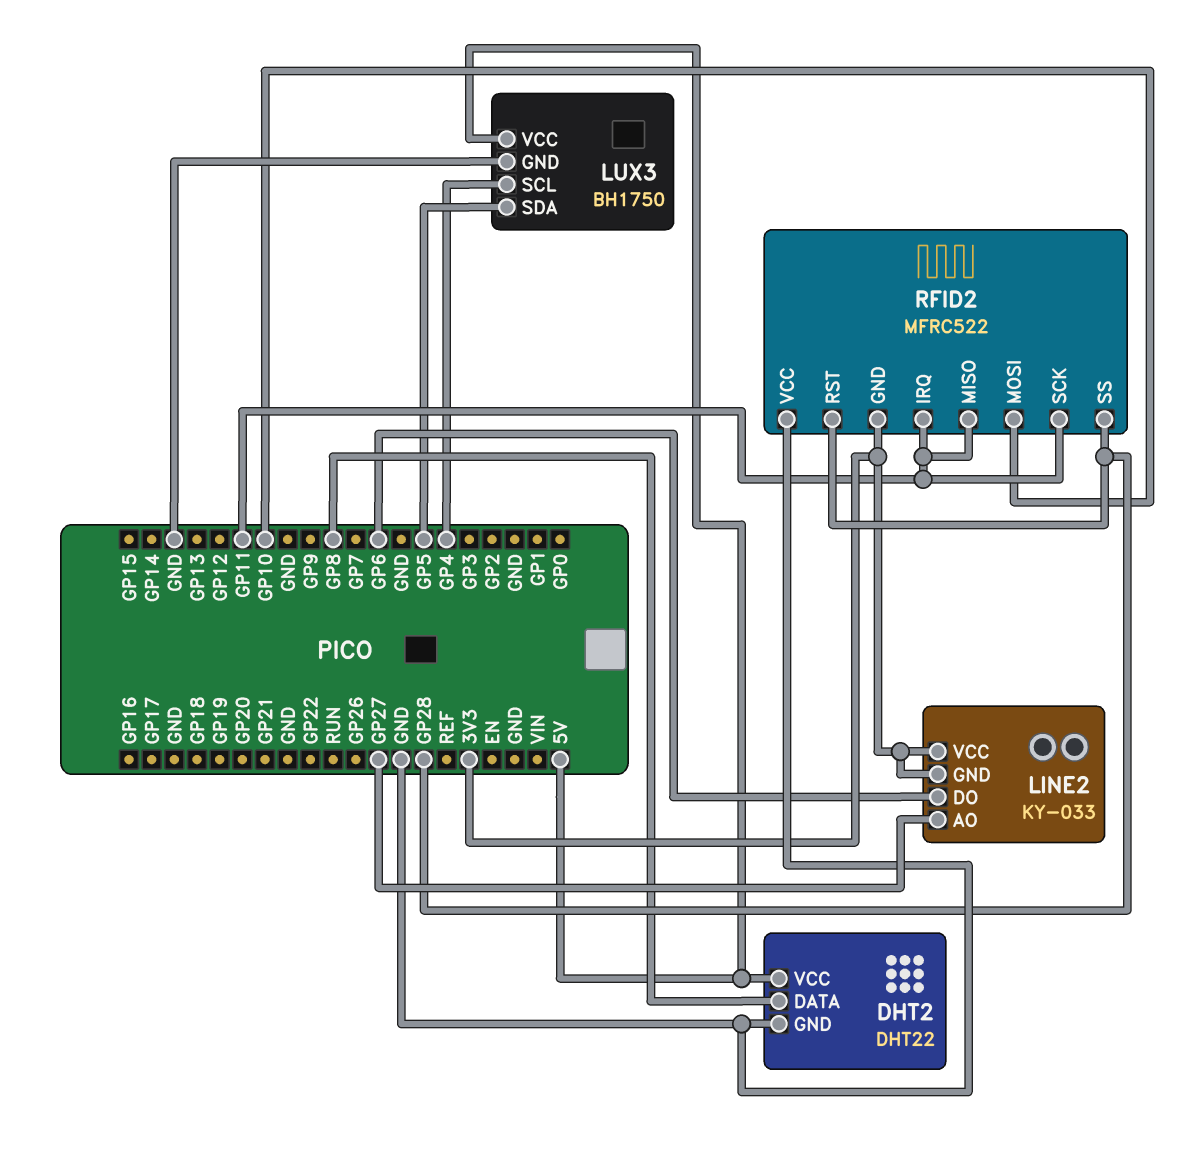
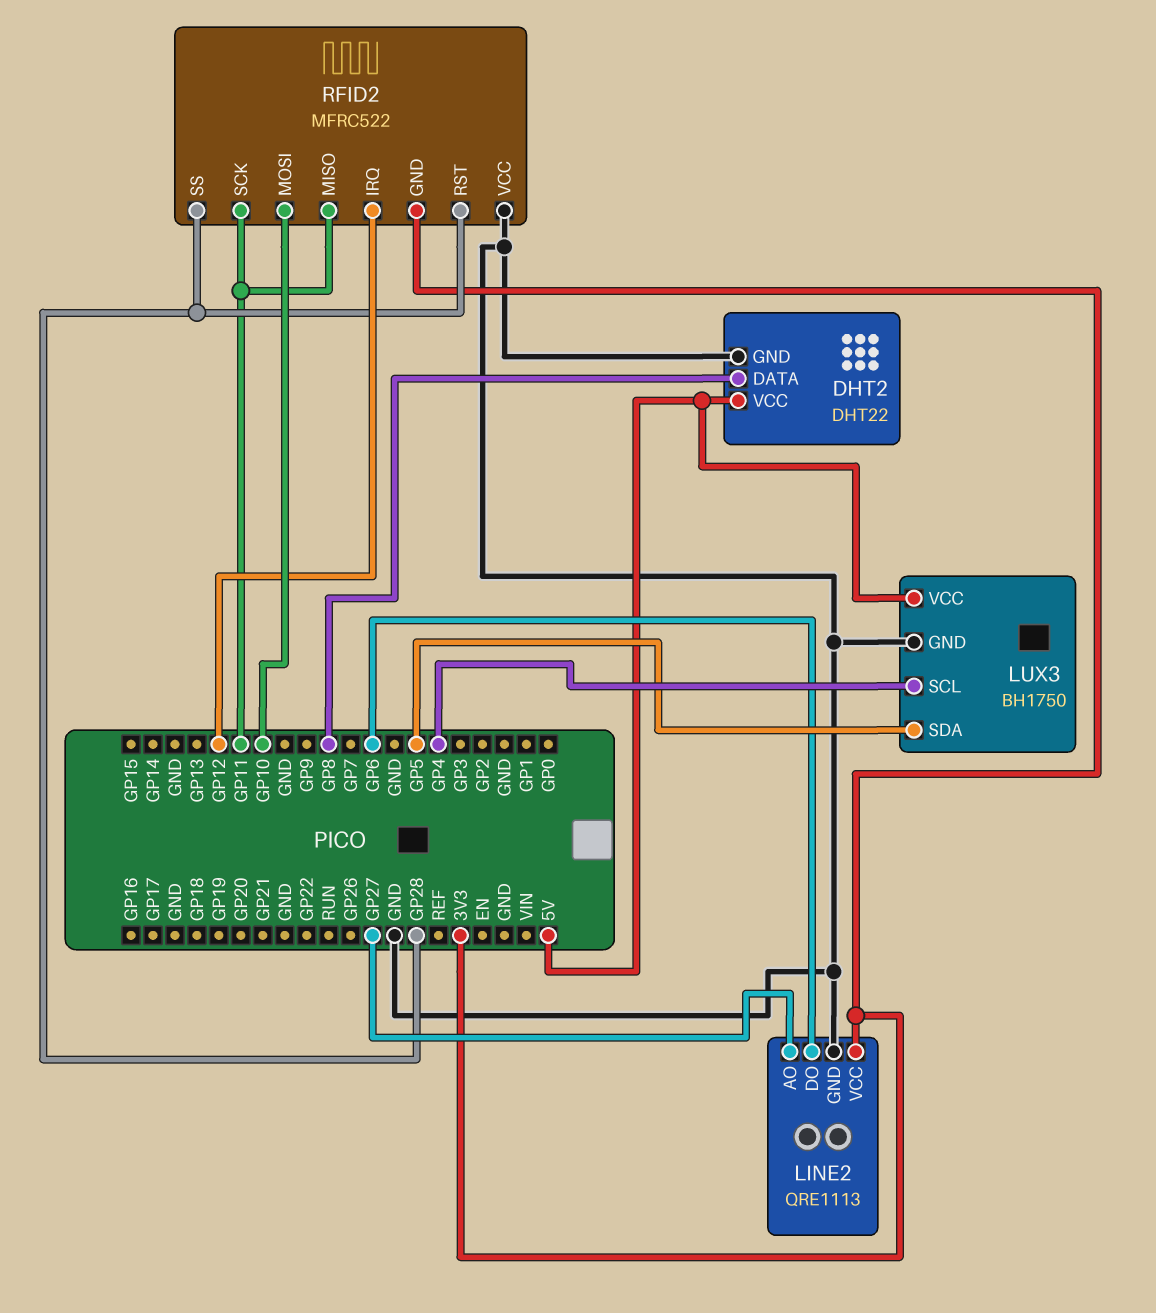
LINE2: KY-033 -> QRE1113
LINE2 pin GND: 3V3 -> GND
RFID2 pin IRQ: GP11 -> GP12

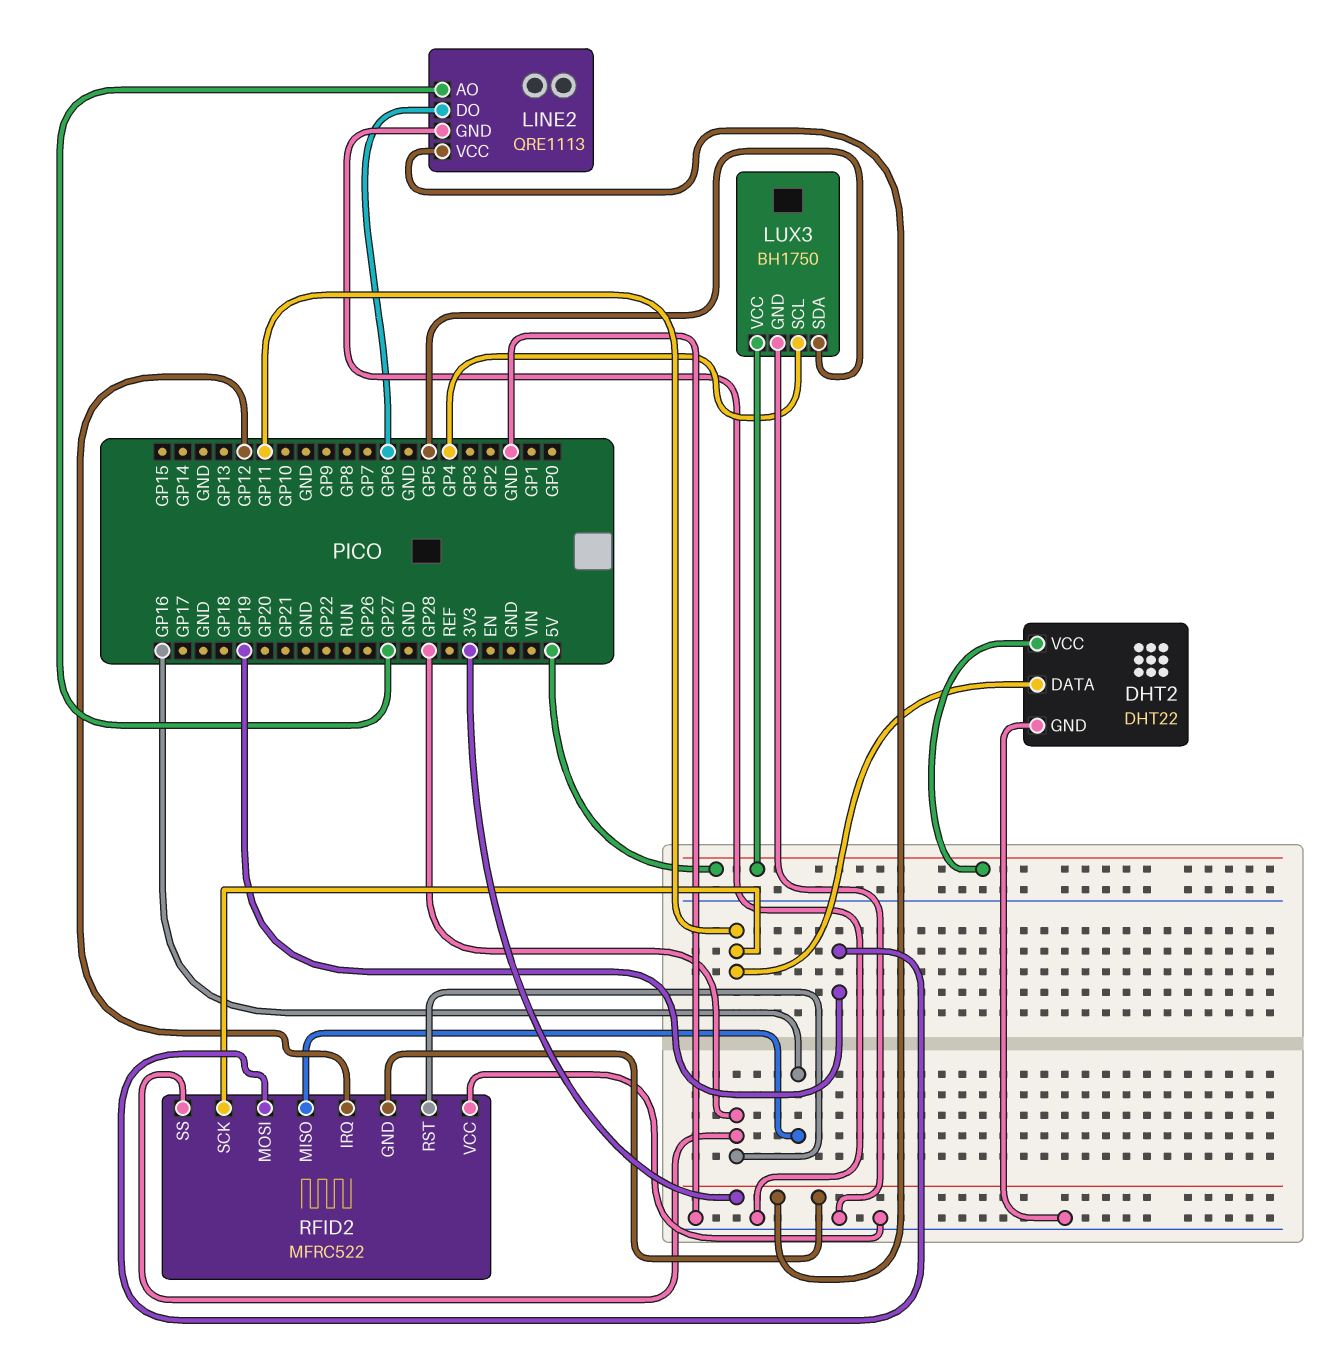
DHT2 pin DATA: GP8 -> GP11
RFID2 pin MISO: GP11 -> GP16
RFID2 pin MOSI: GP10 -> GP19

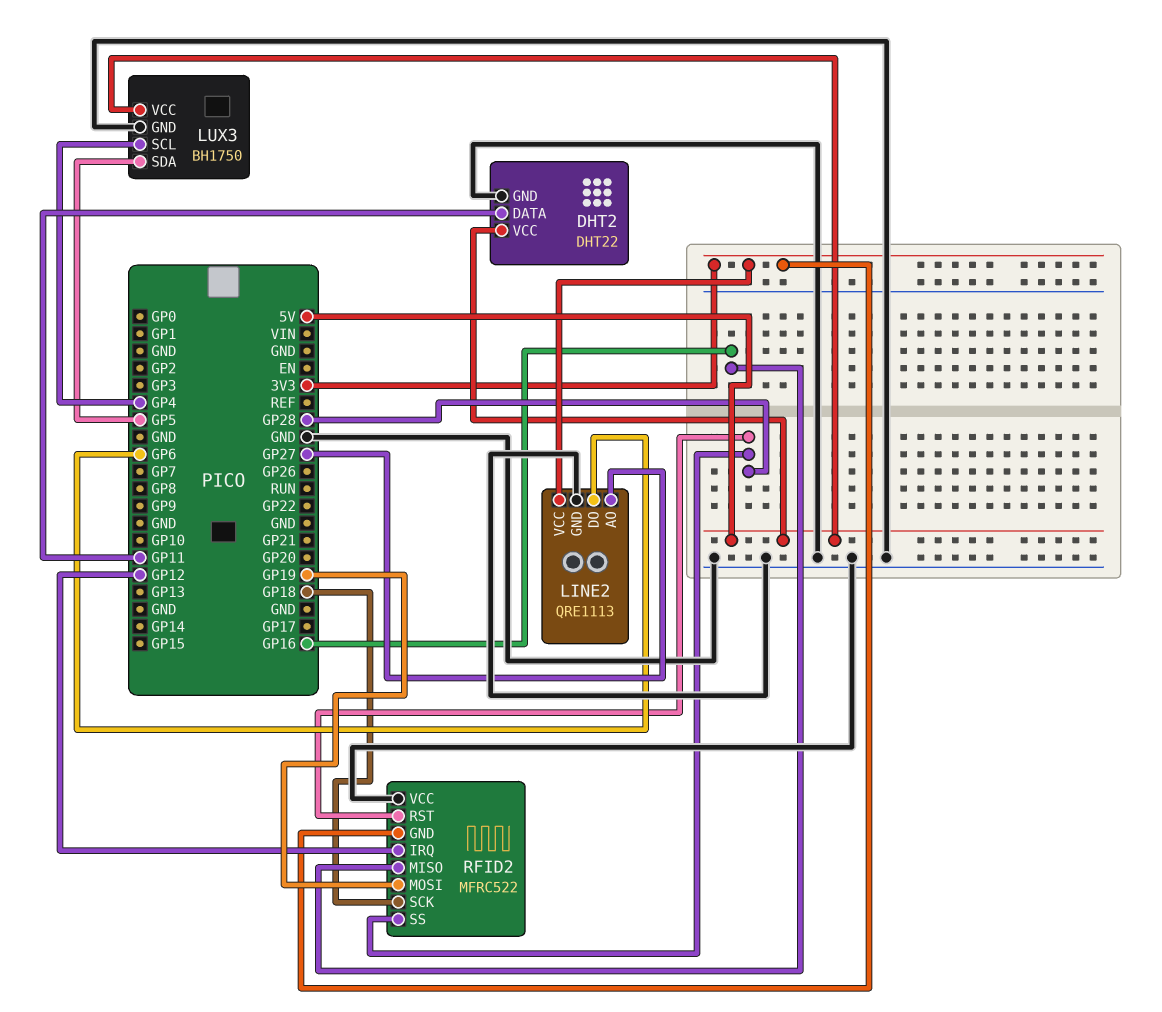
RFID2 pin SCK: GP11 -> GP18

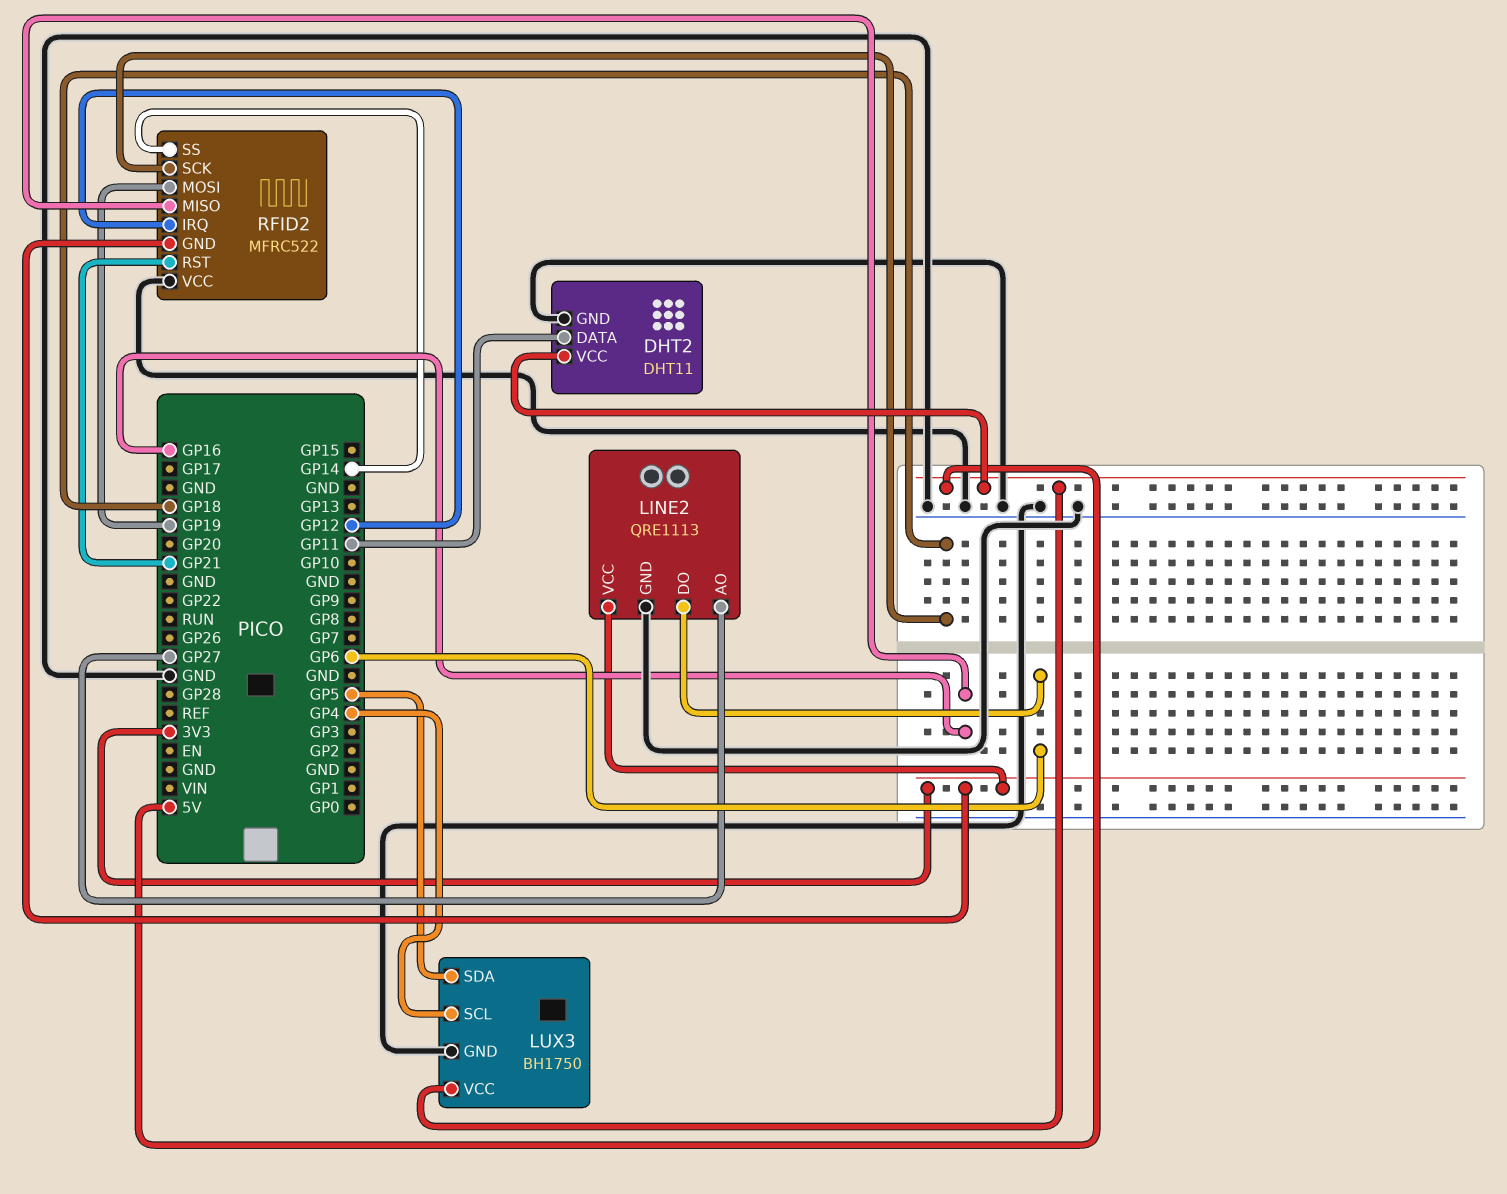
DHT2: DHT22 -> DHT11
RFID2 pin RST: GP28 -> GP21
RFID2 pin SS: GP28 -> GP14

